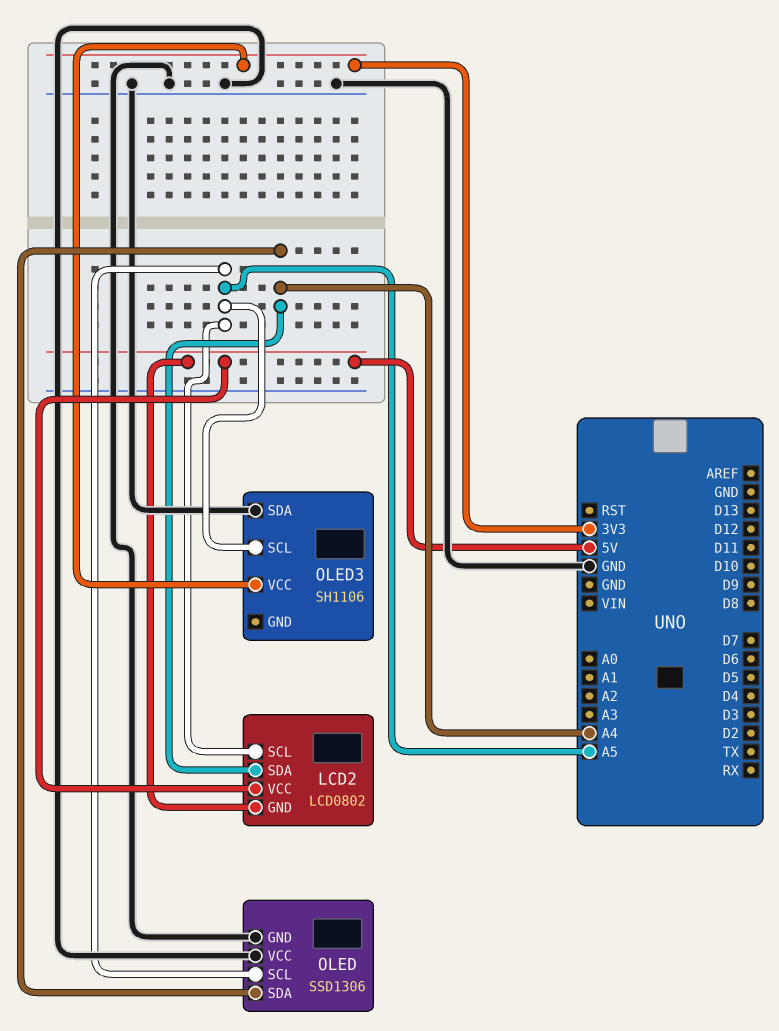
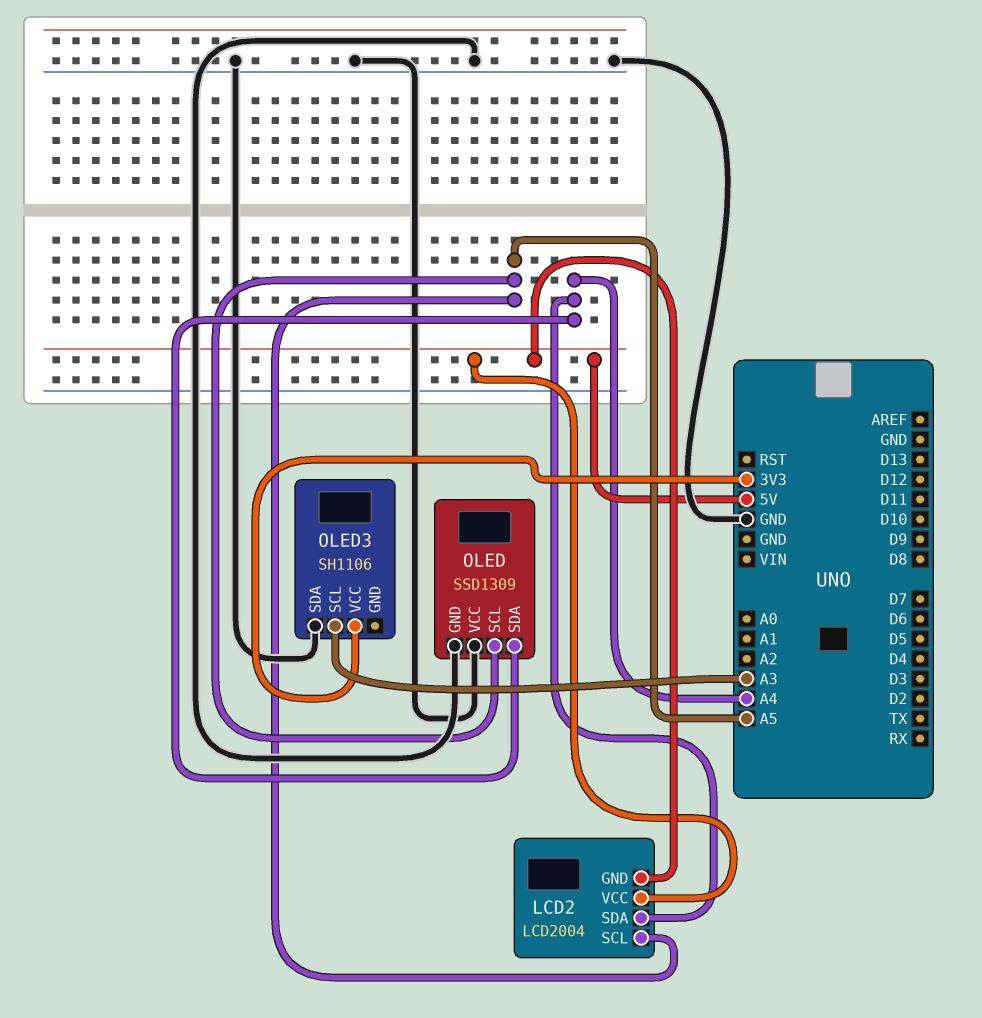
LCD2: LCD0802 -> LCD2004
OLED: SSD1306 -> SSD1309
OLED3 pin SCL: A5 -> A3

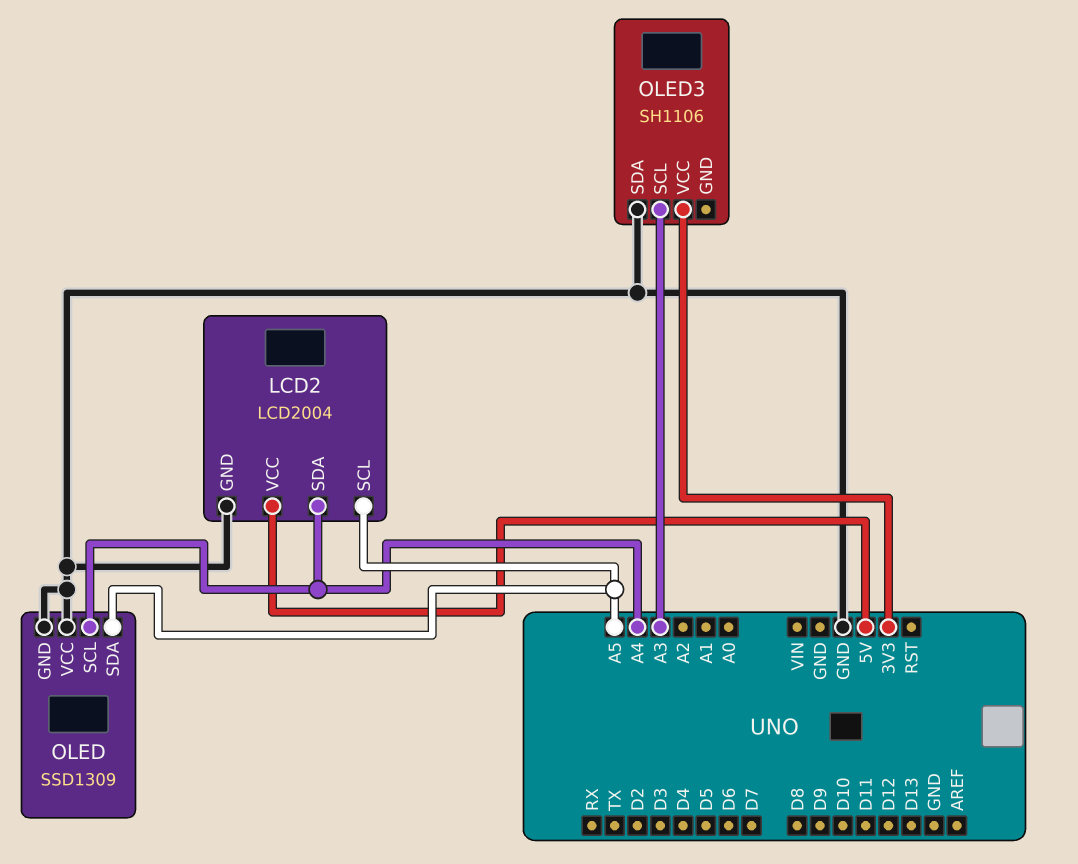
LCD2 pin GND: 5V -> GND
OLED pin SCL: A5 -> A4
OLED pin SDA: A4 -> A5

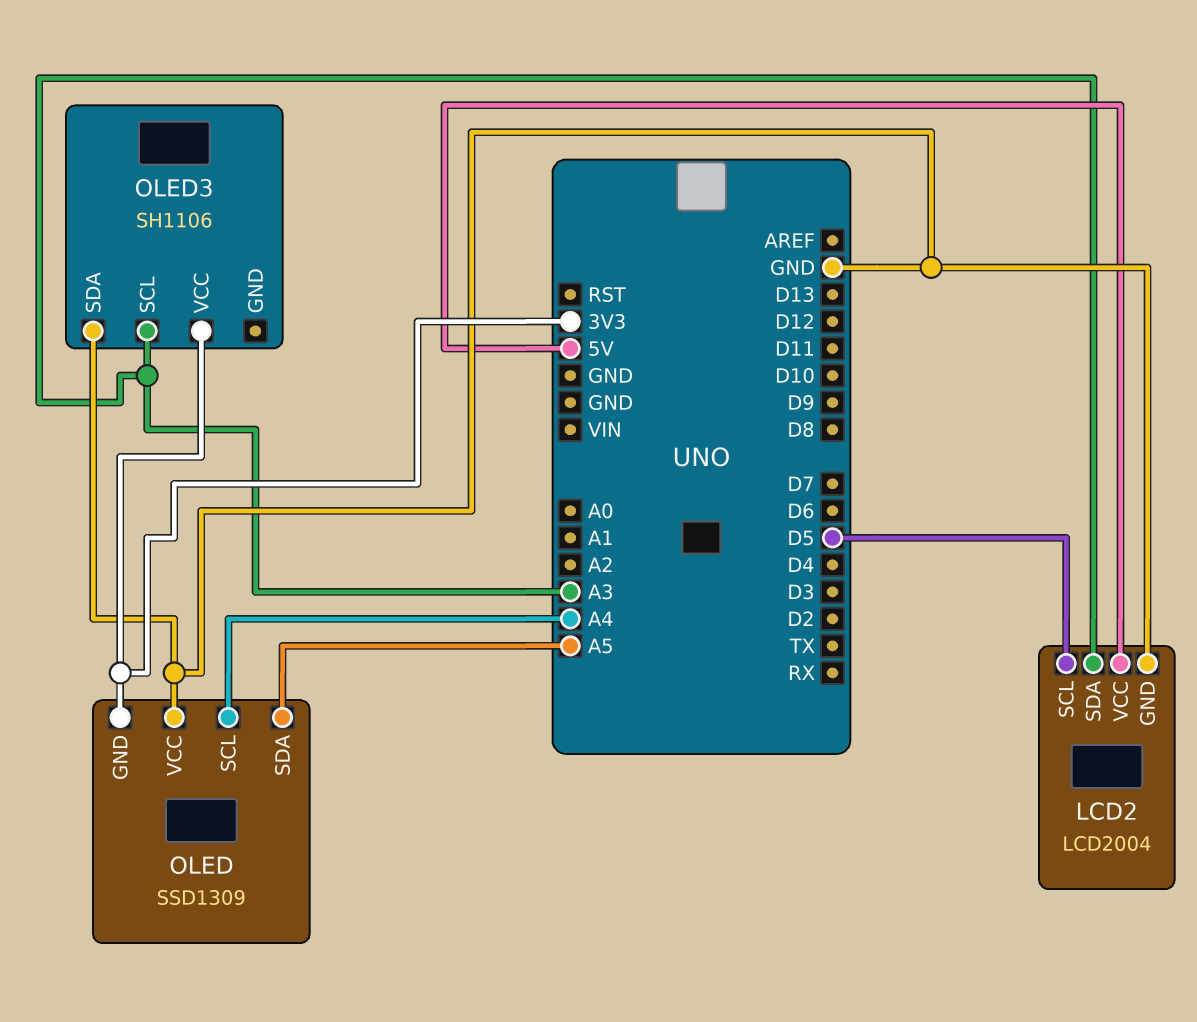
LCD2 pin SCL: A5 -> D5
LCD2 pin SDA: A4 -> A3
OLED pin GND: GND -> 3V3

